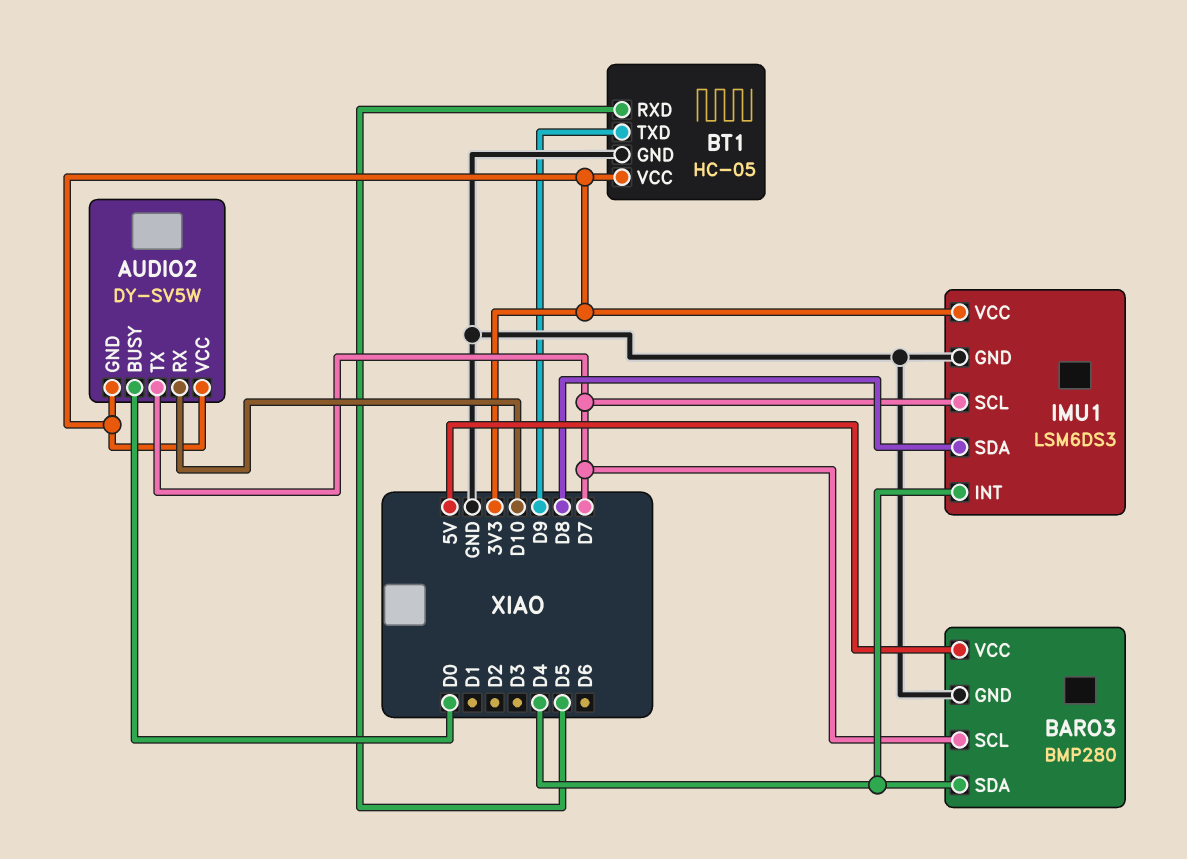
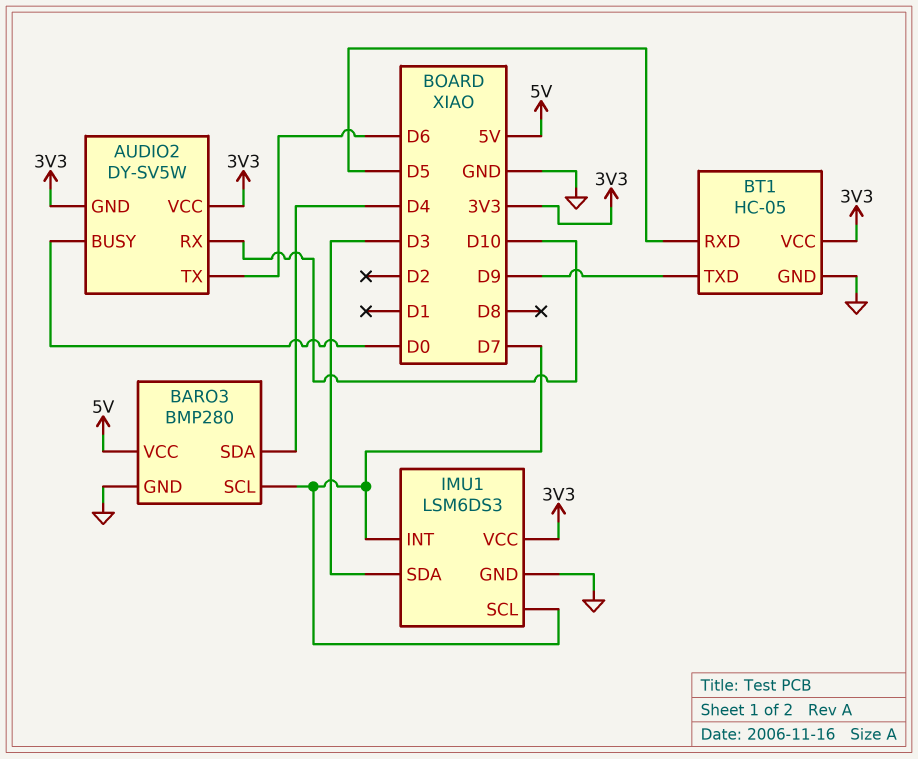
AUDIO2 pin TX: D7 -> D6
IMU1 pin INT: D4 -> D7
IMU1 pin SDA: D8 -> D3

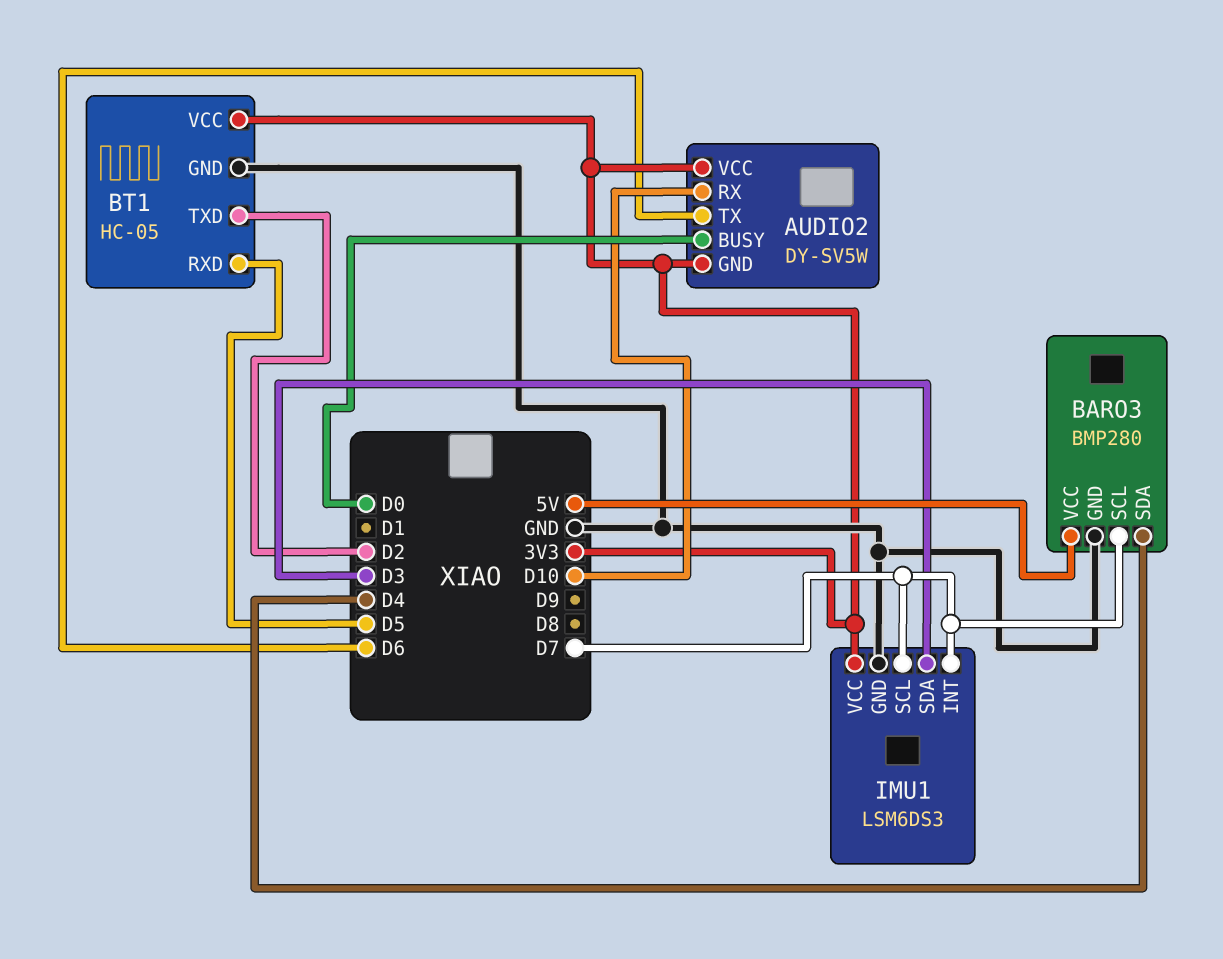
BT1 pin TXD: D9 -> D2

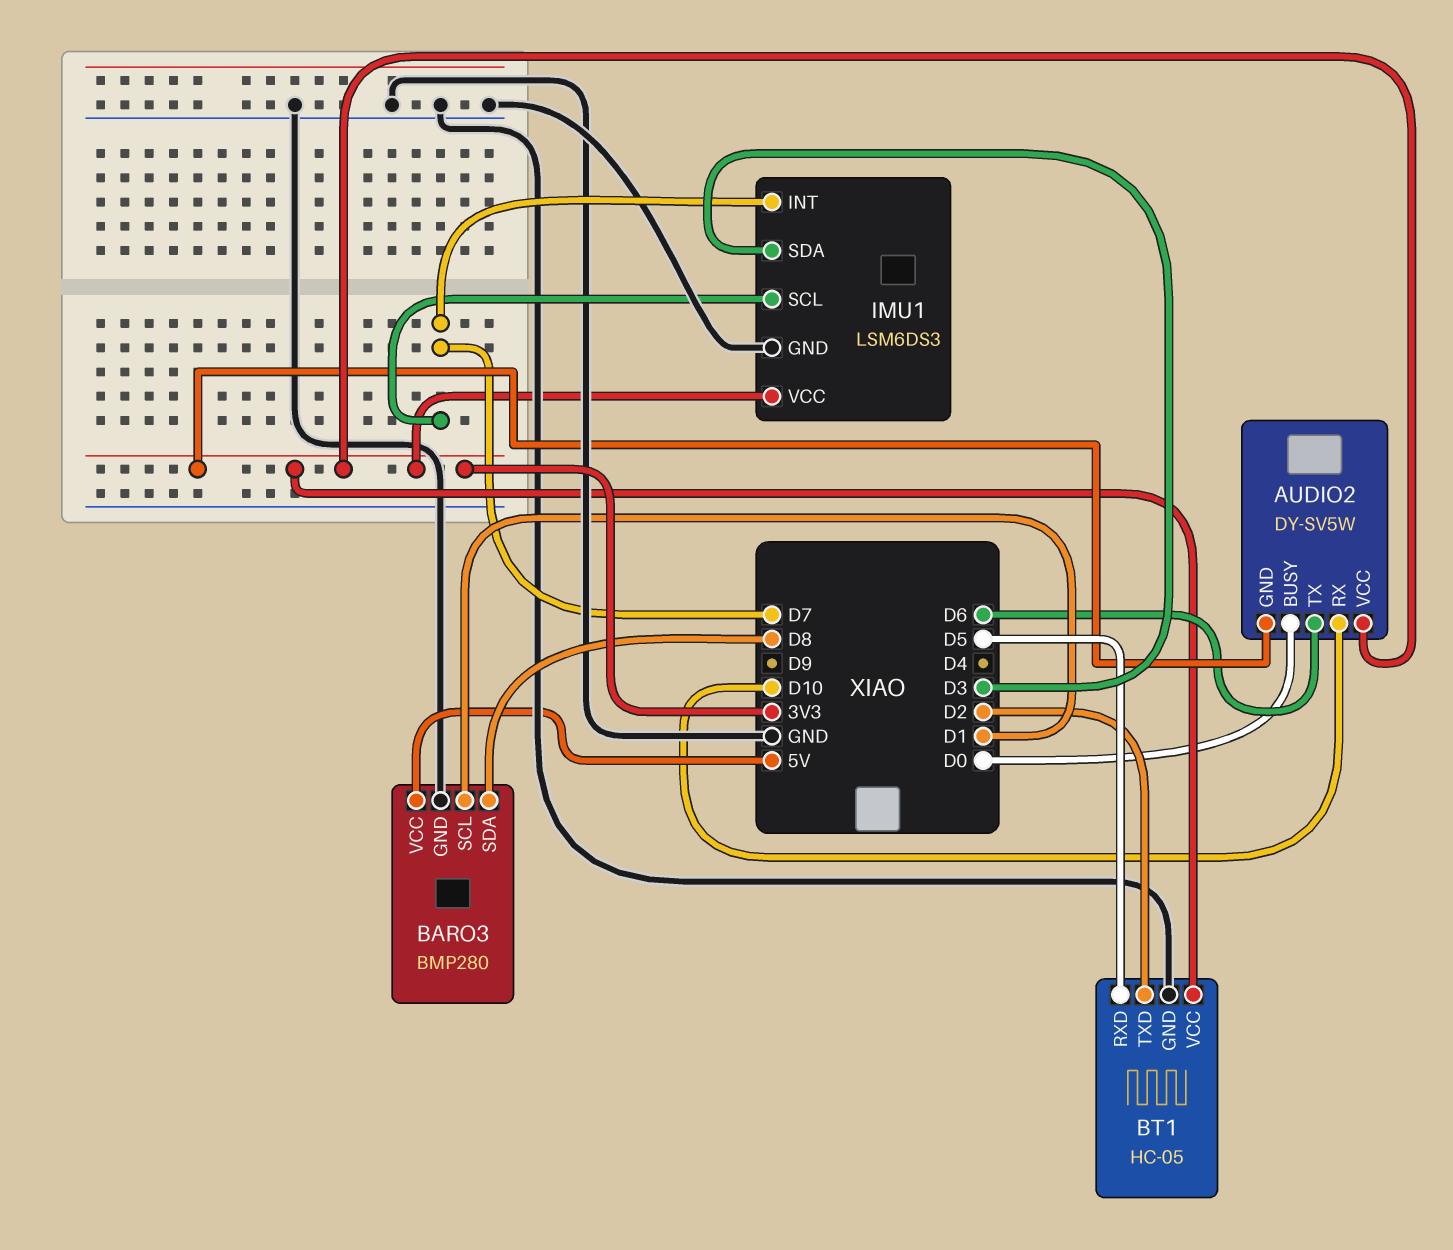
BARO3 pin SCL: D7 -> D1
BARO3 pin SDA: D4 -> D8

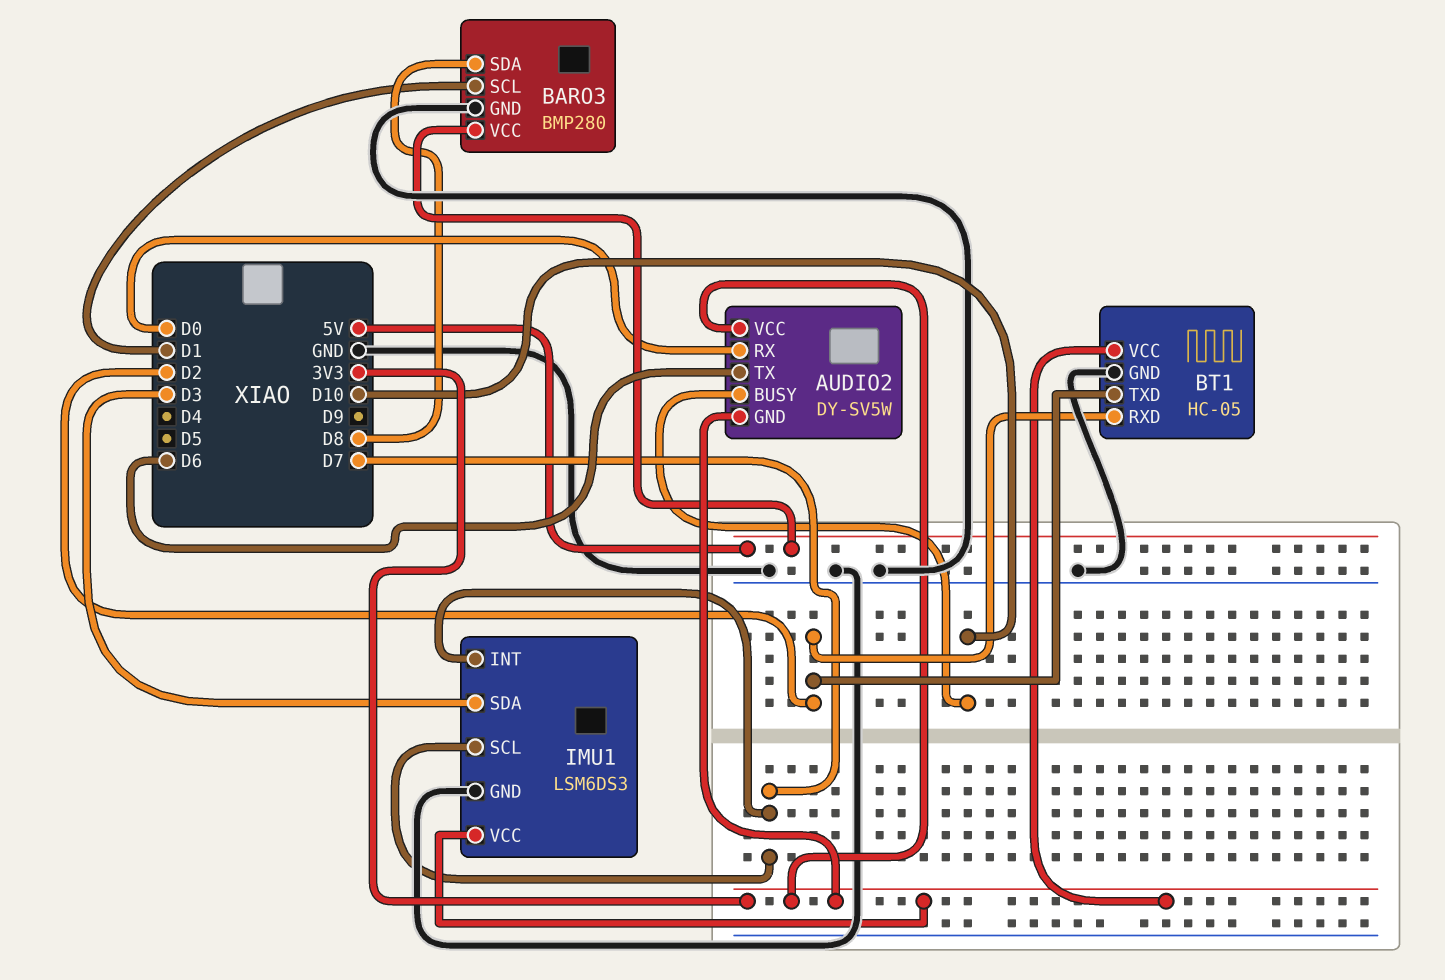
AUDIO2 pin BUSY: D0 -> D10
AUDIO2 pin RX: D10 -> D0
BT1 pin RXD: D5 -> D2

